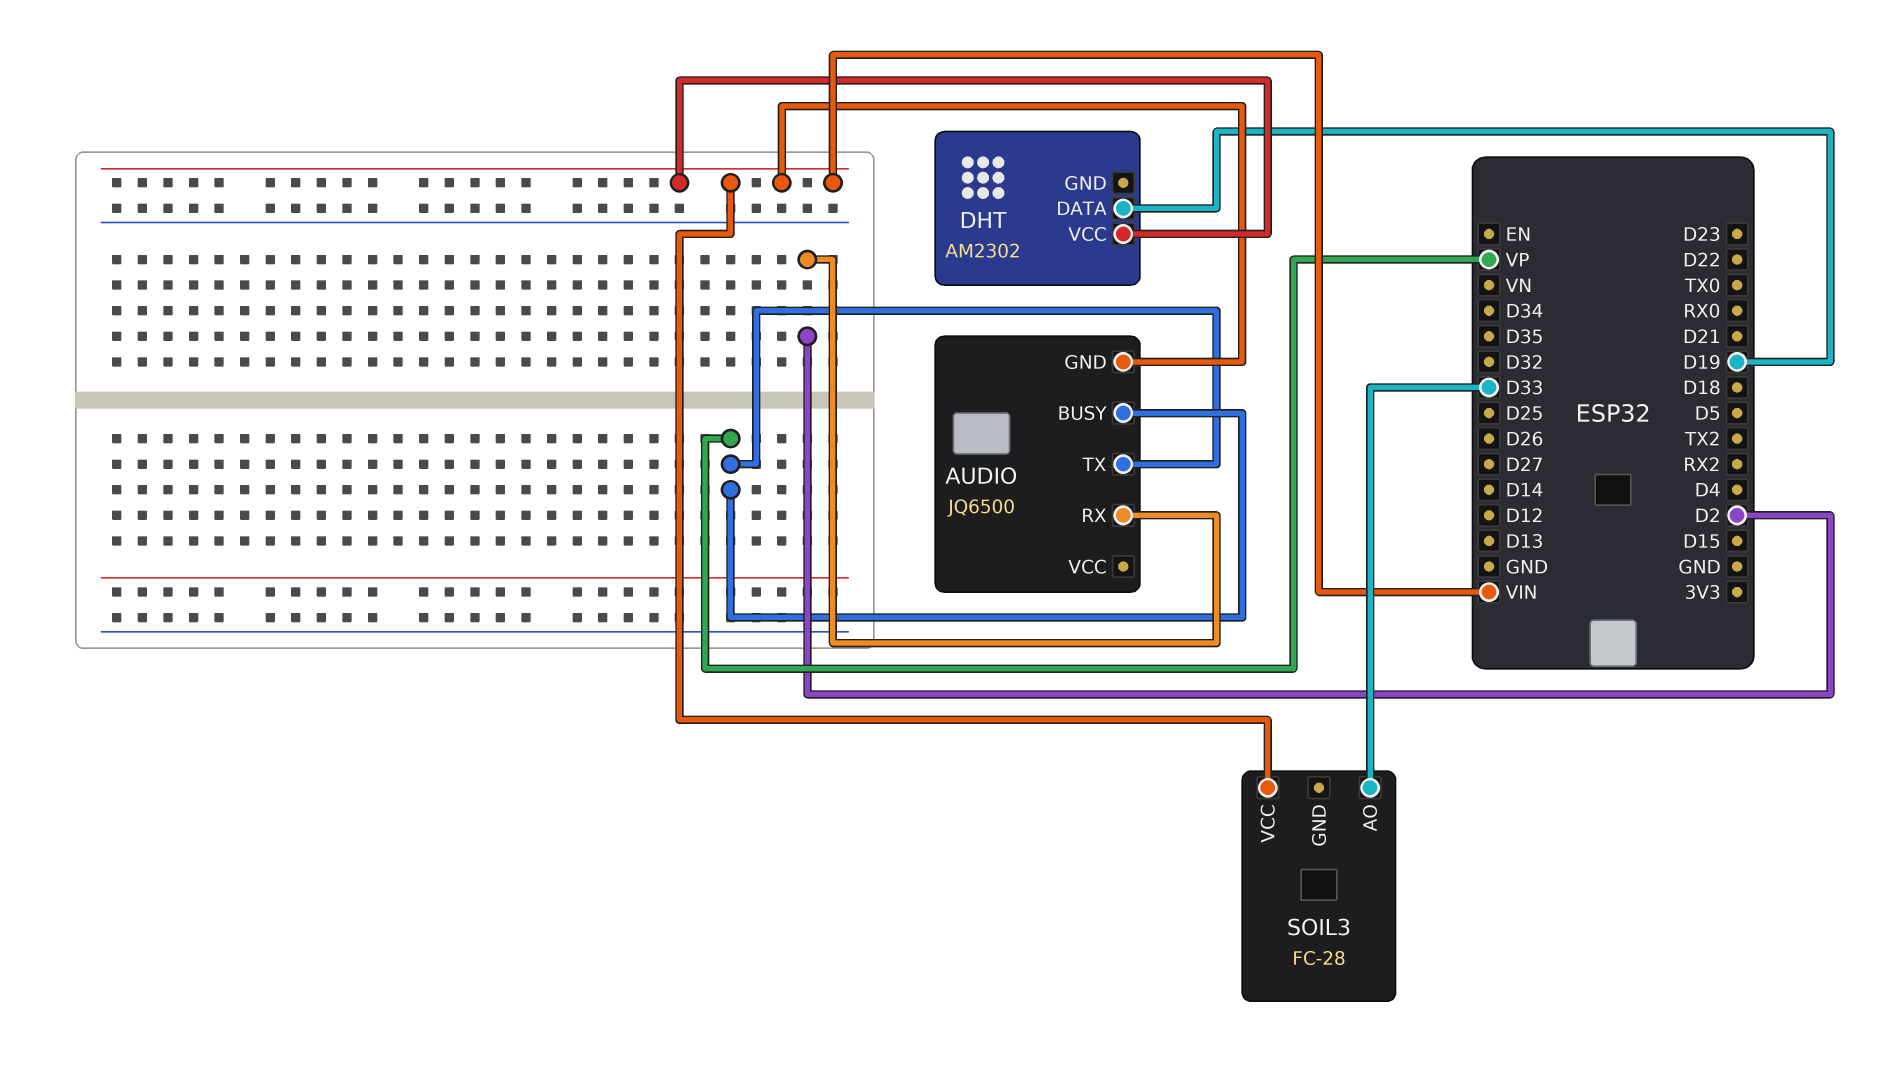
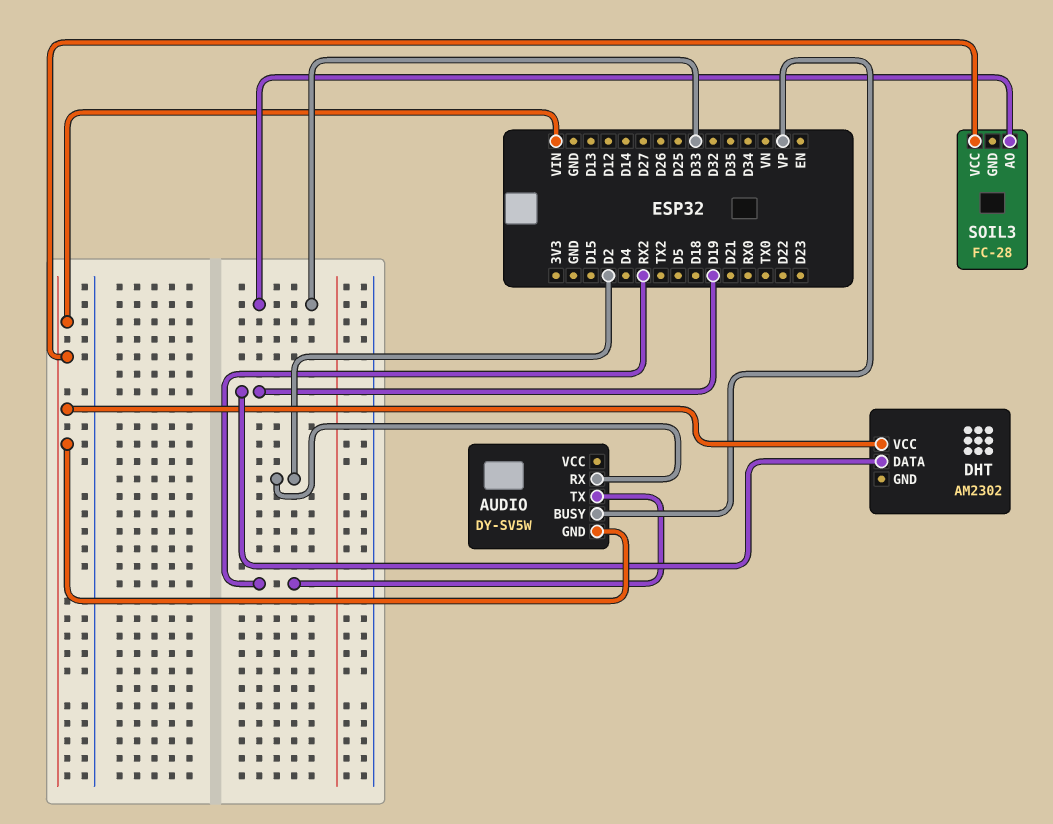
AUDIO: JQ6500 -> DY-SV5W
AUDIO pin TX: VP -> RX2

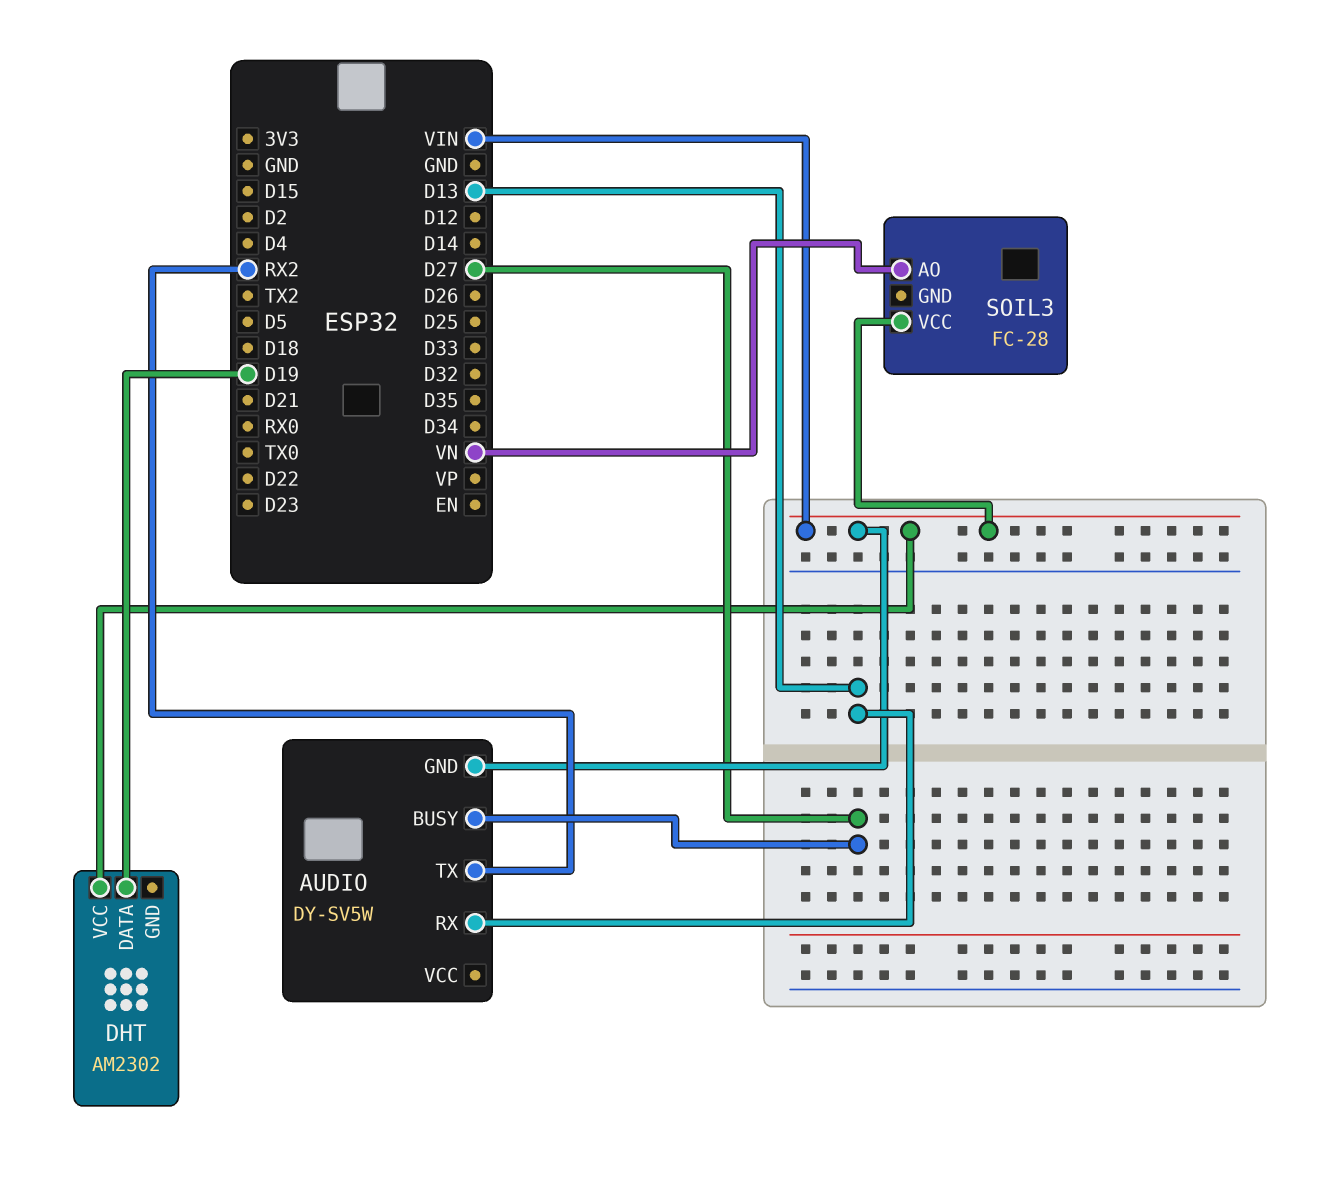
AUDIO pin BUSY: VP -> D27
AUDIO pin RX: D2 -> D13
SOIL3 pin AO: D33 -> VN

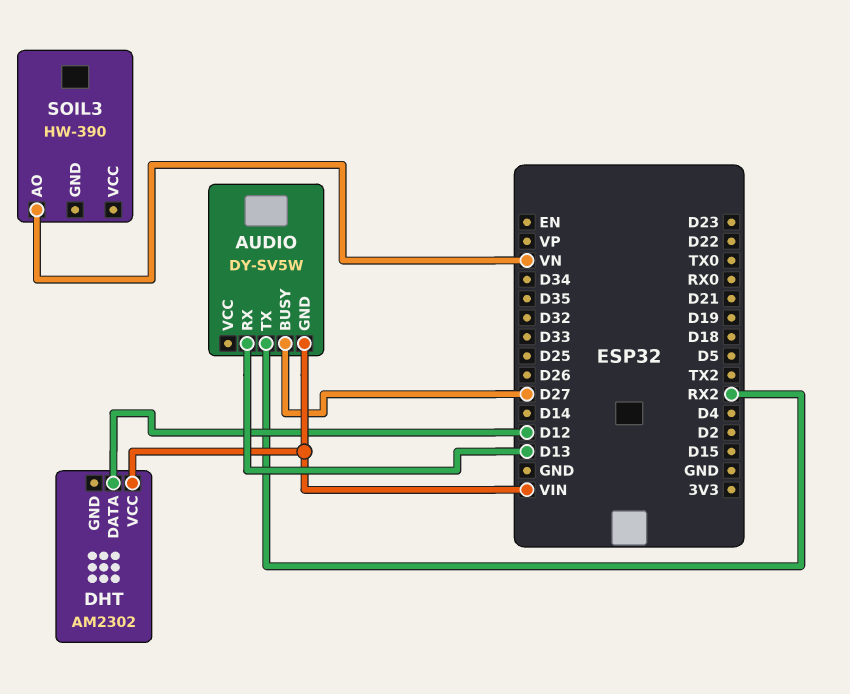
DHT pin DATA: D19 -> D12
SOIL3: FC-28 -> HW-390
SOIL3 pin VCC: VIN -> none

